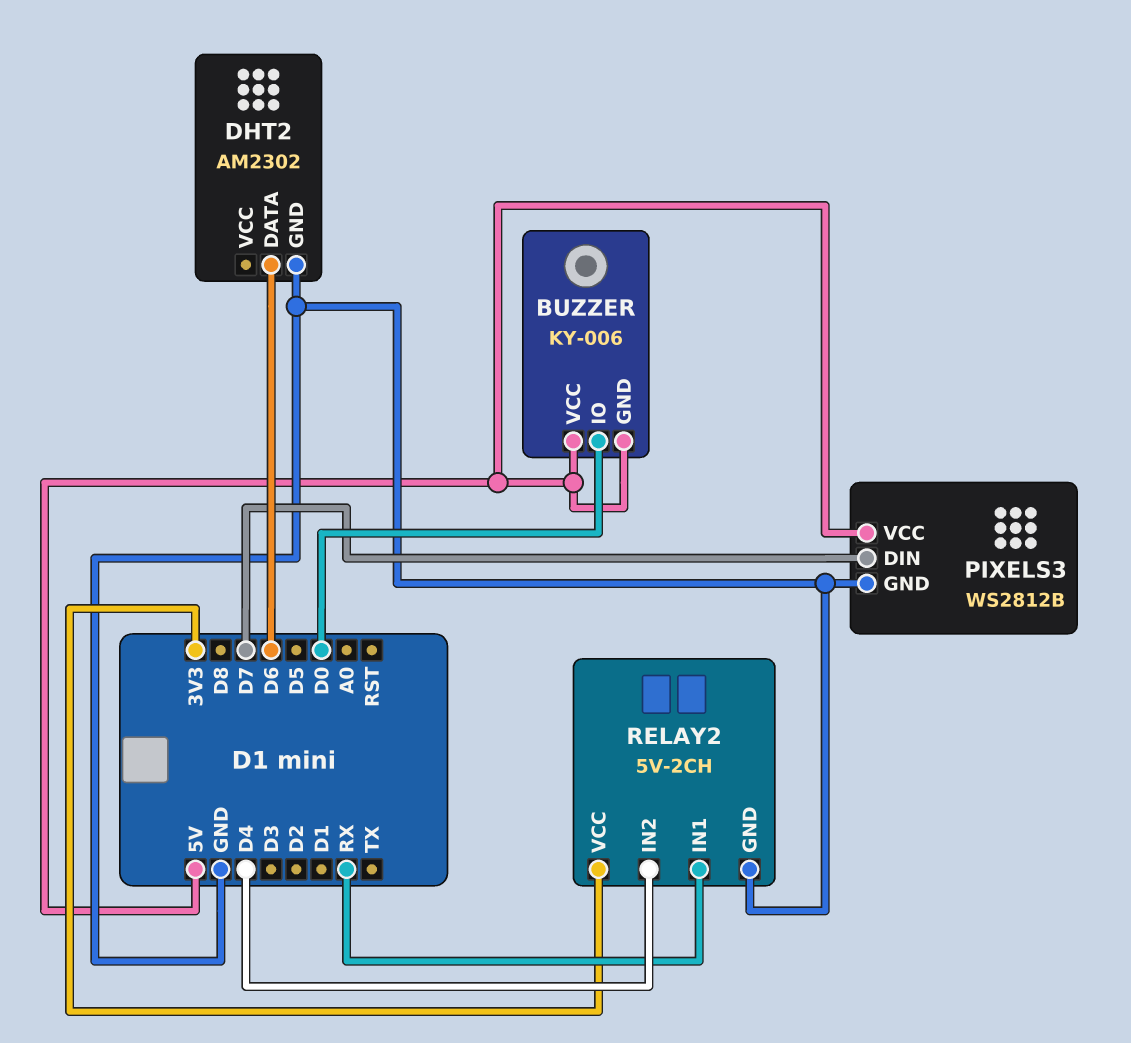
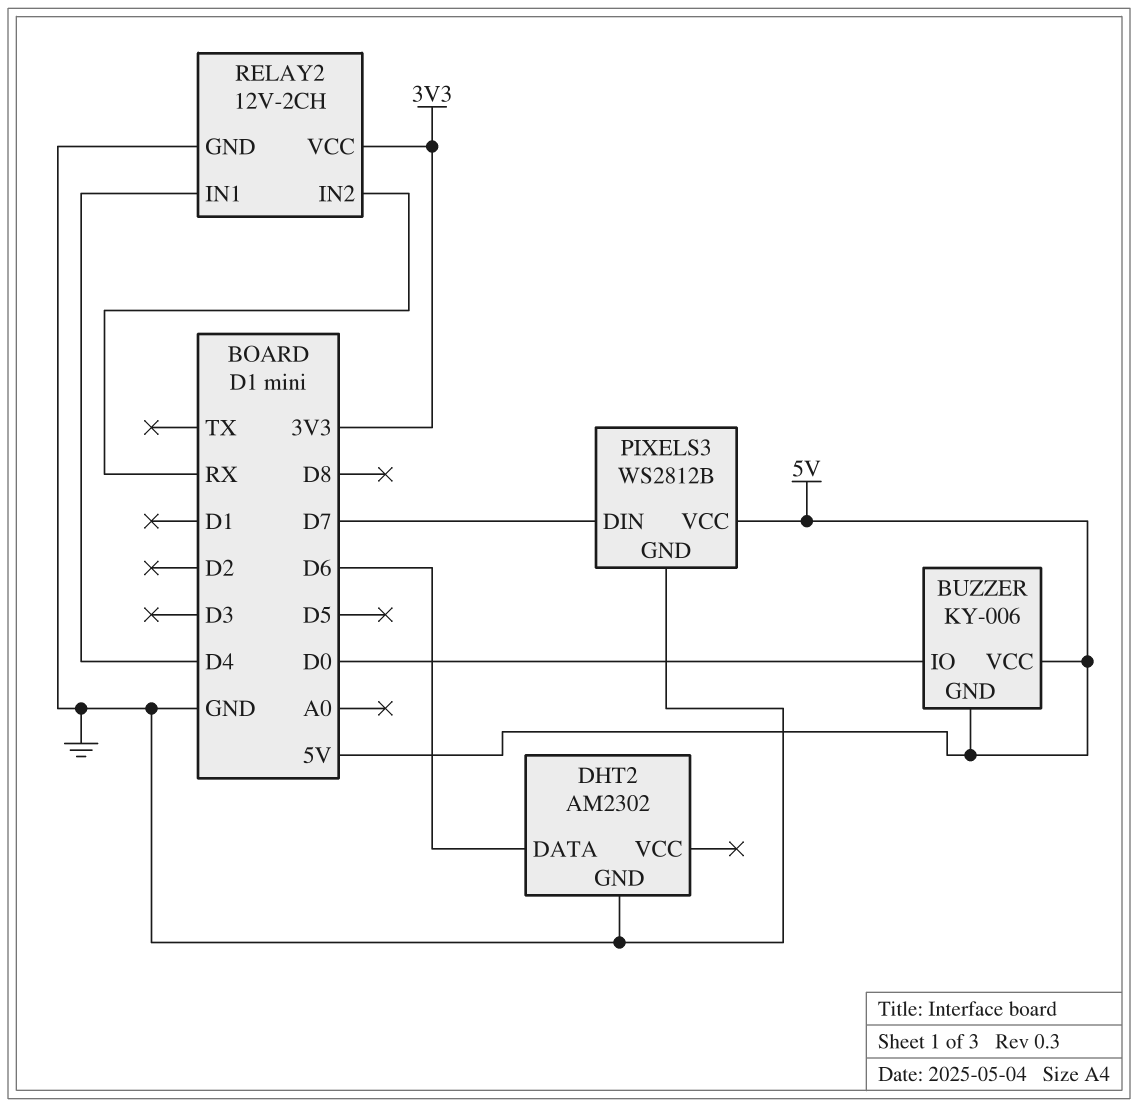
RELAY2: 5V-2CH -> 12V-2CH
RELAY2 pin IN1: RX -> D4
RELAY2 pin IN2: D4 -> RX

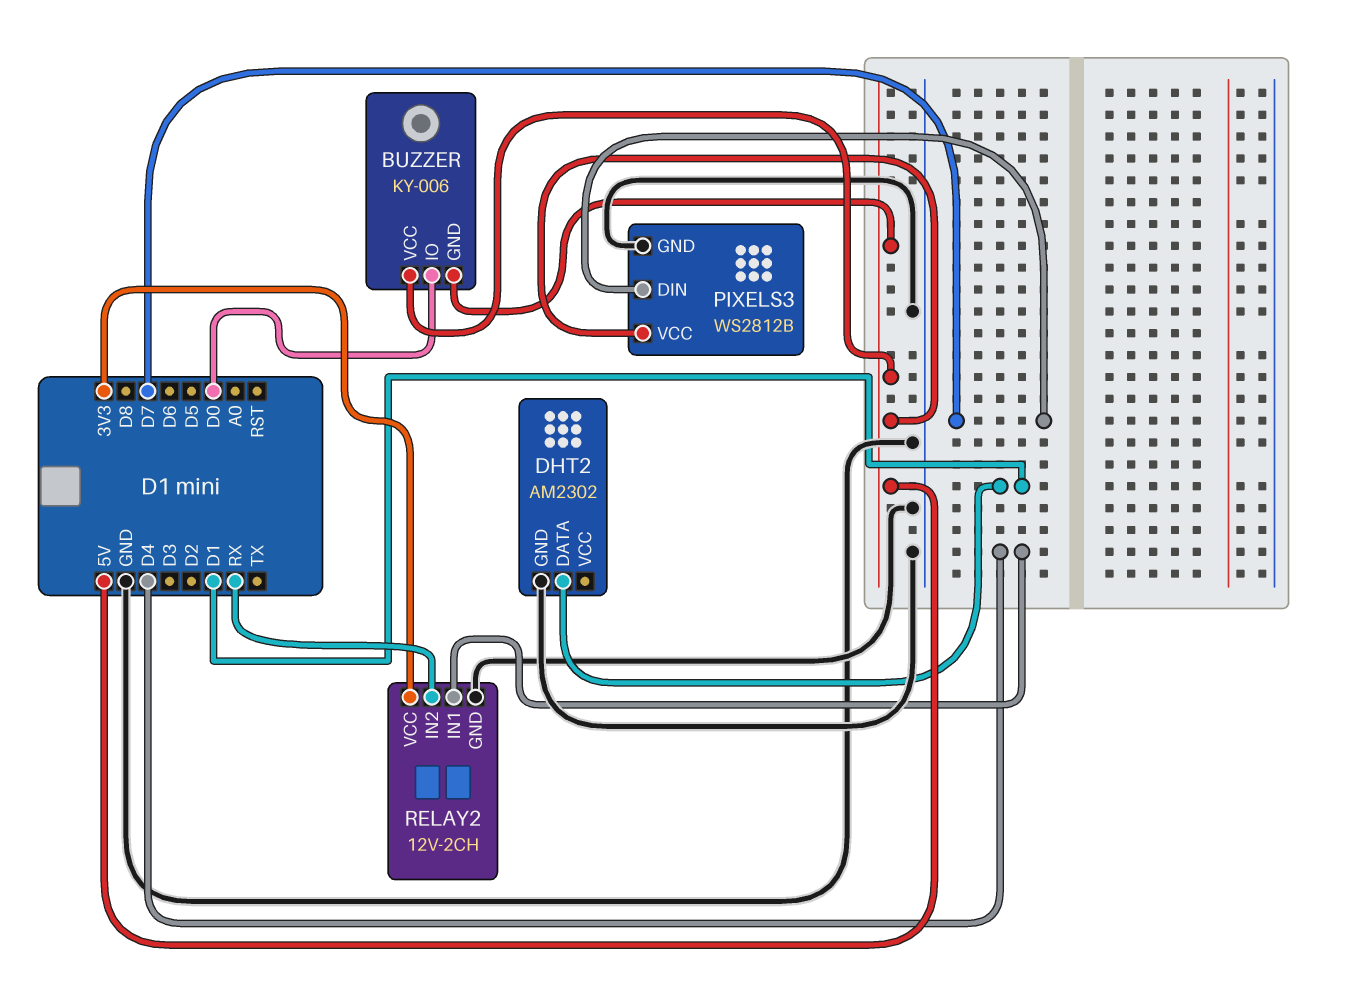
DHT2 pin DATA: D6 -> D1

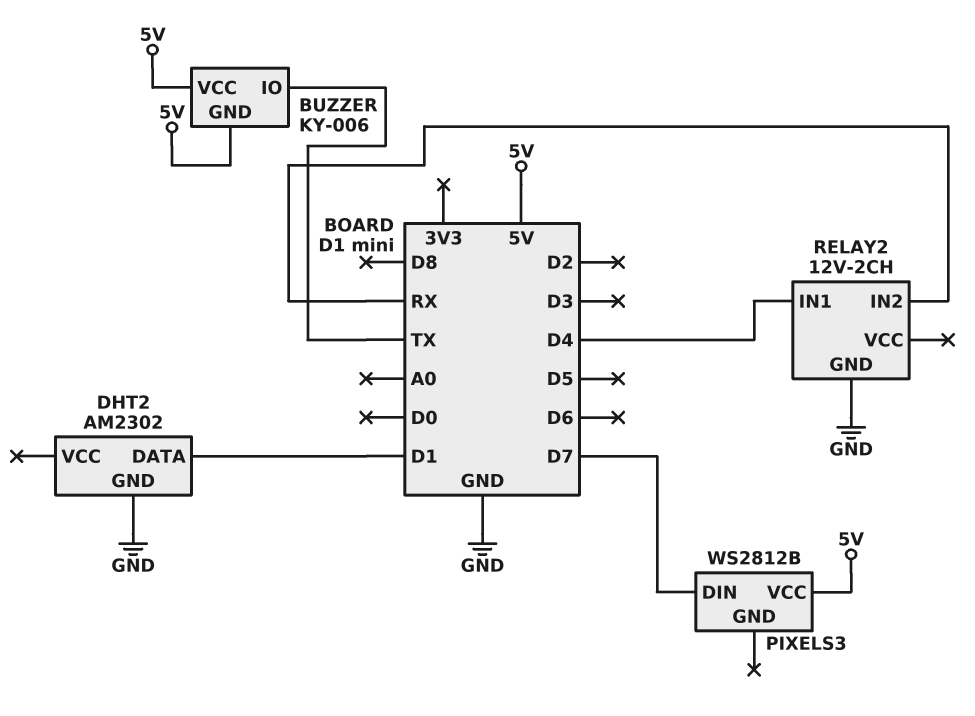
BUZZER pin IO: D0 -> TX
PIXELS3 pin GND: GND -> none
RELAY2 pin VCC: 3V3 -> none

